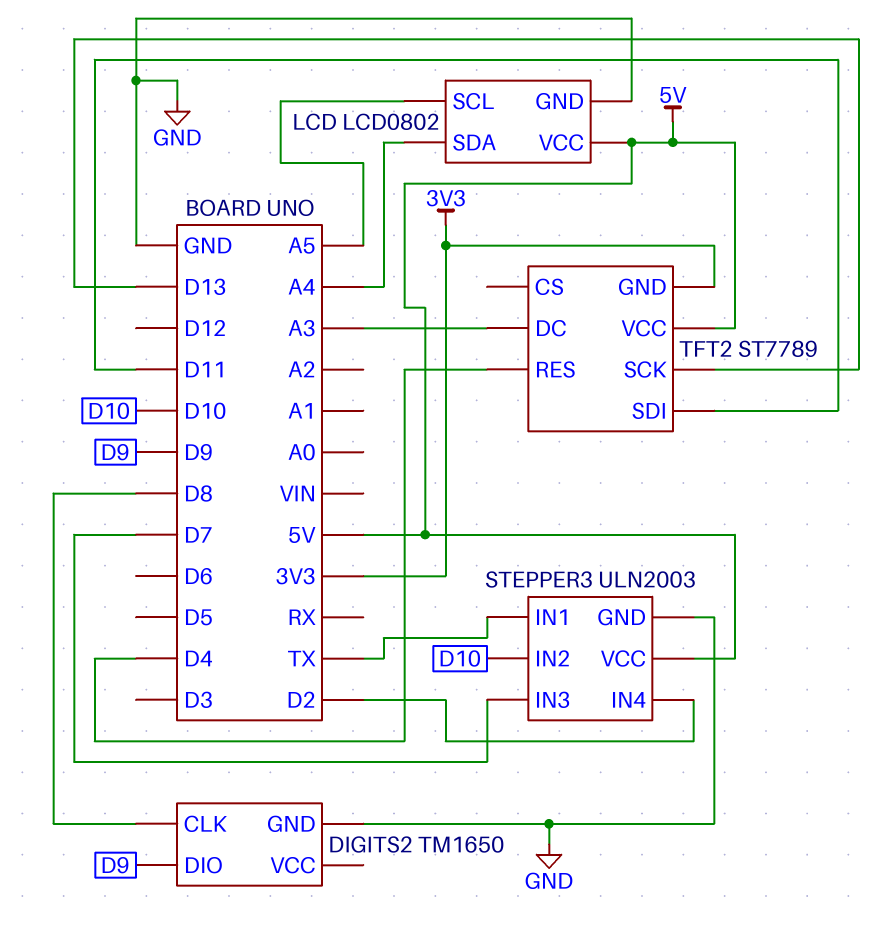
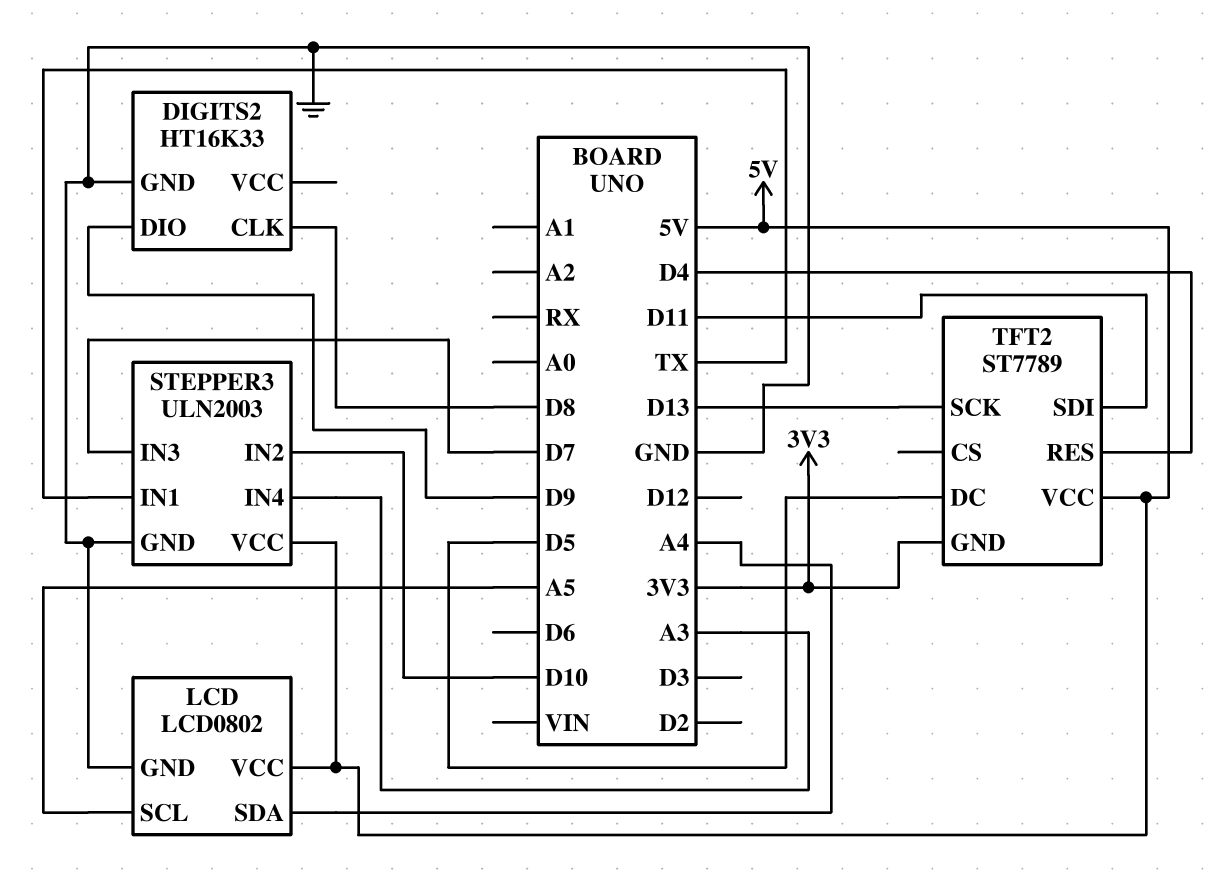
DIGITS2: TM1650 -> HT16K33
STEPPER3 pin IN4: D2 -> A3
TFT2 pin DC: A3 -> D5

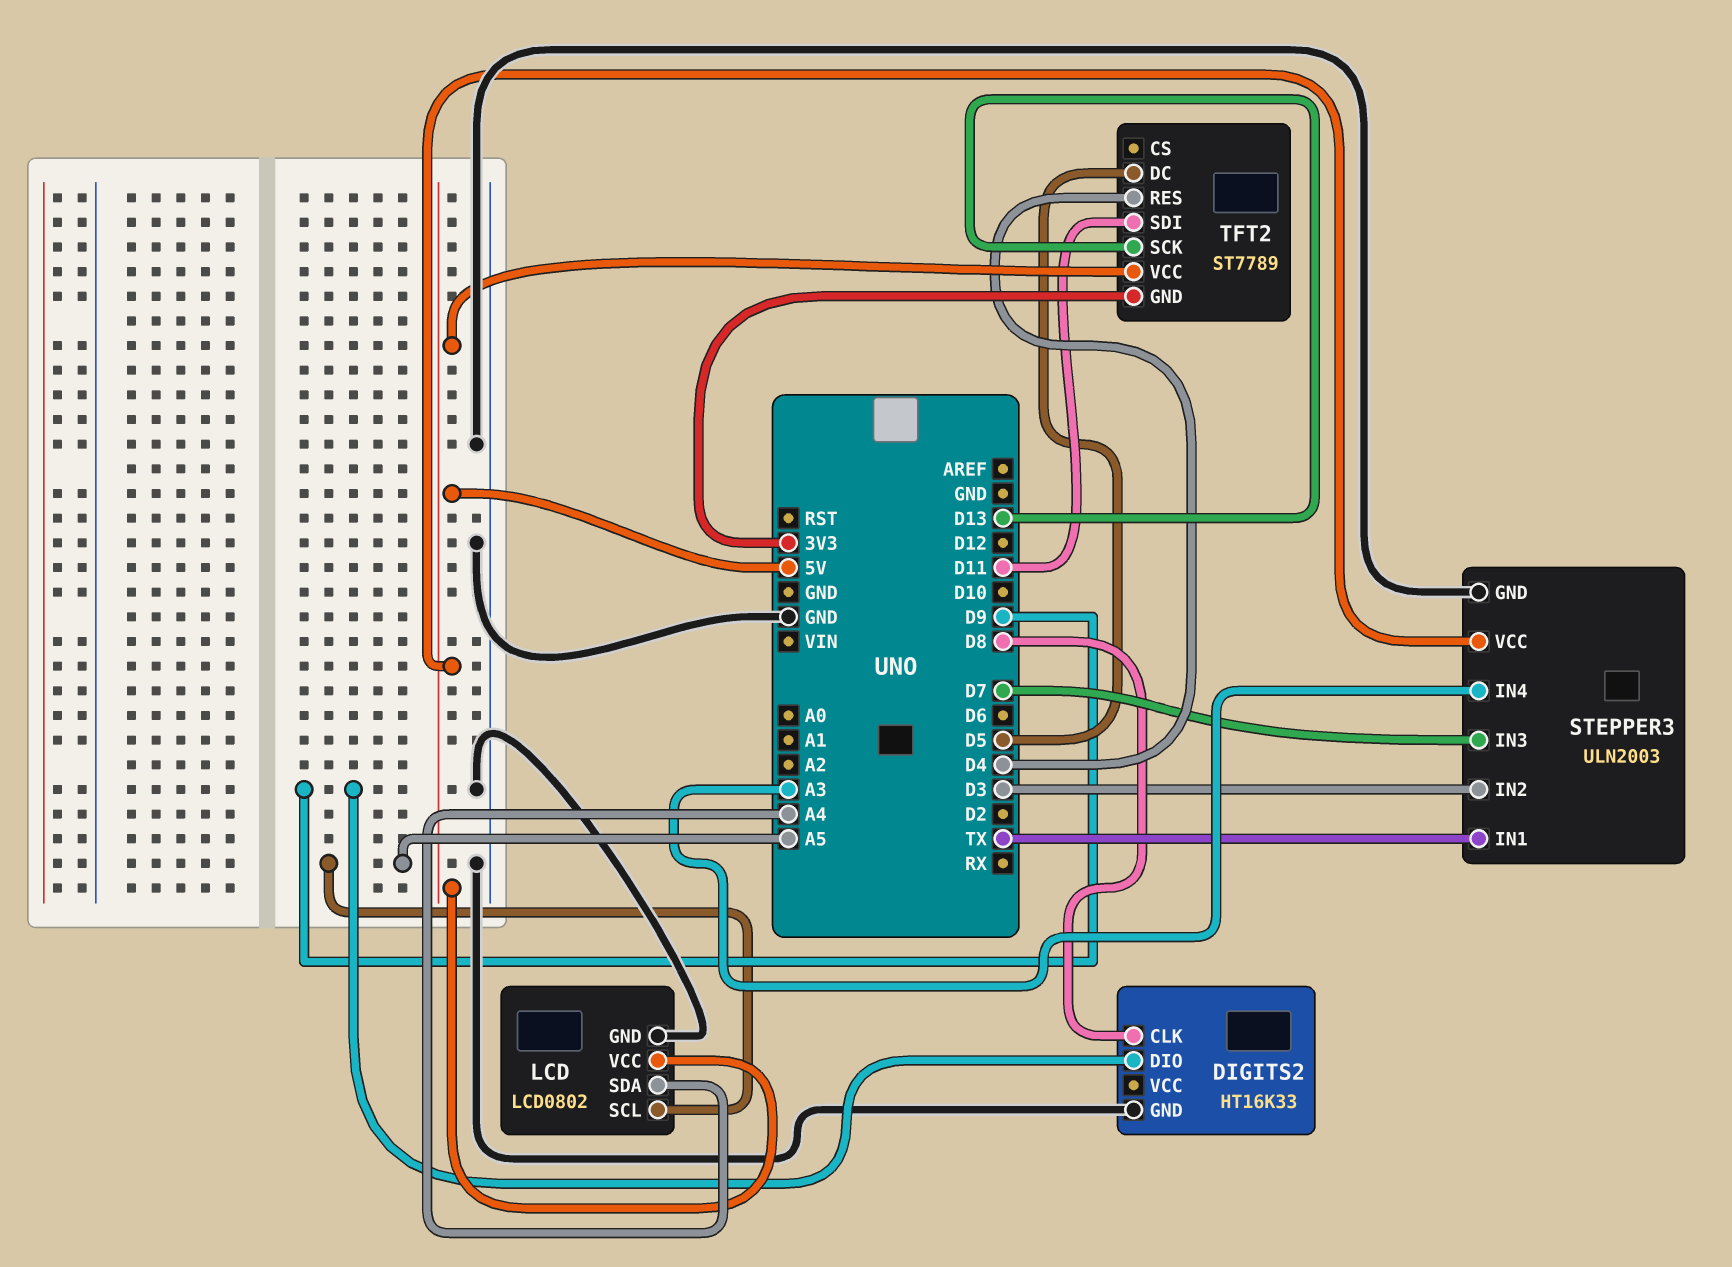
STEPPER3 pin IN2: D10 -> D3

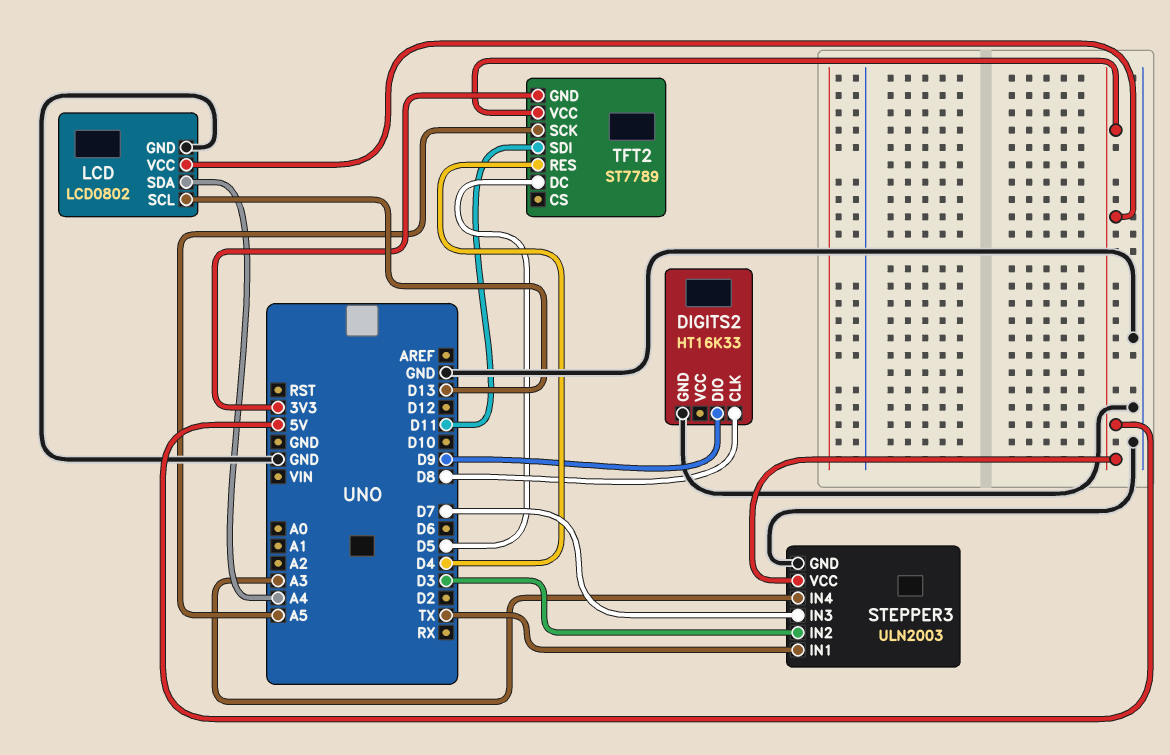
LCD pin SCL: A5 -> D13
TFT2 pin SCK: D13 -> A5

